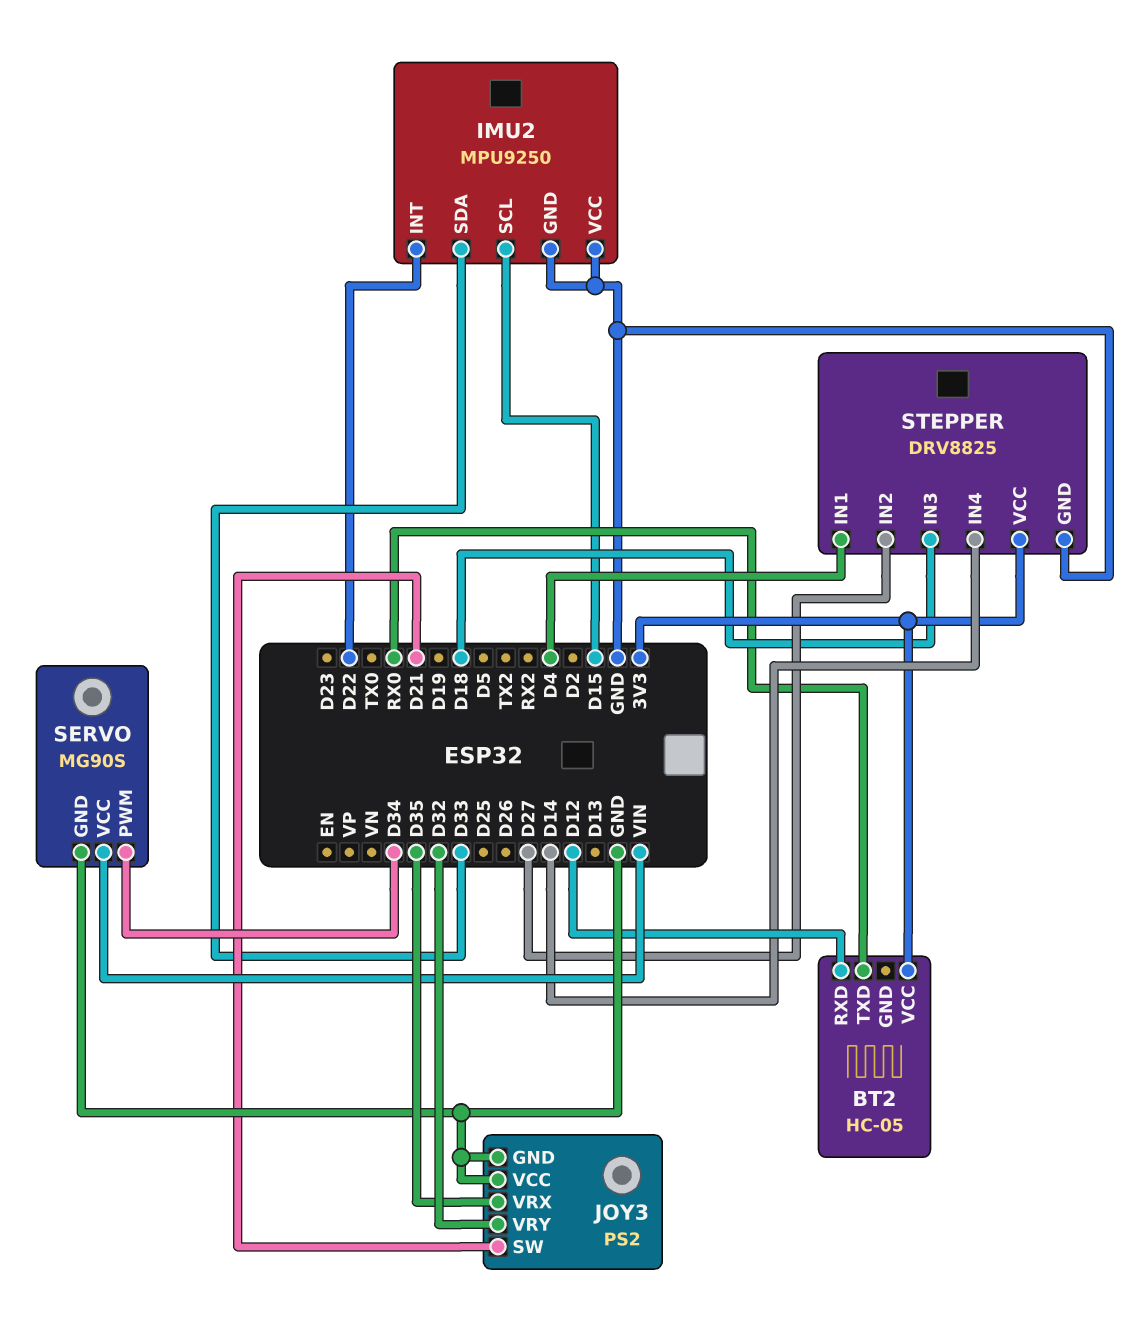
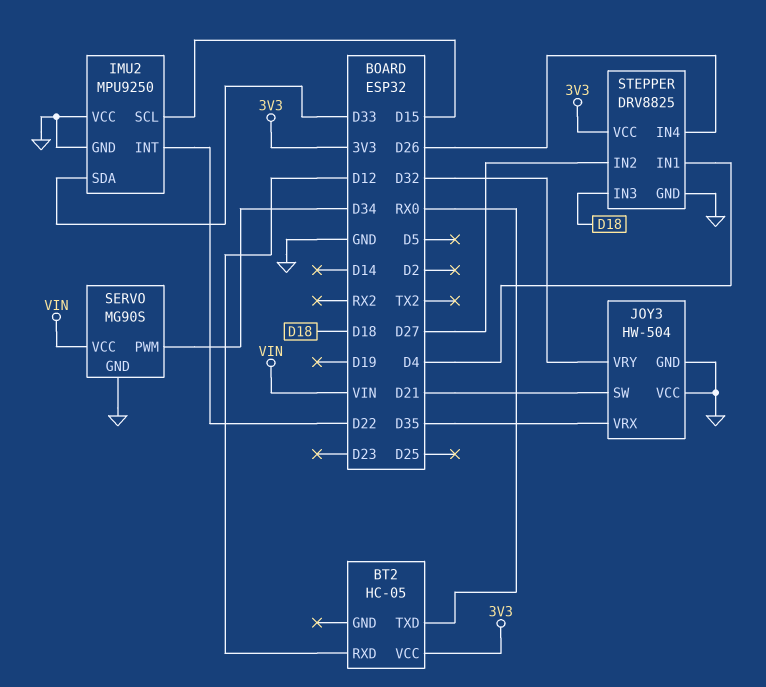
JOY3: PS2 -> HW-504
STEPPER pin IN4: D14 -> D26

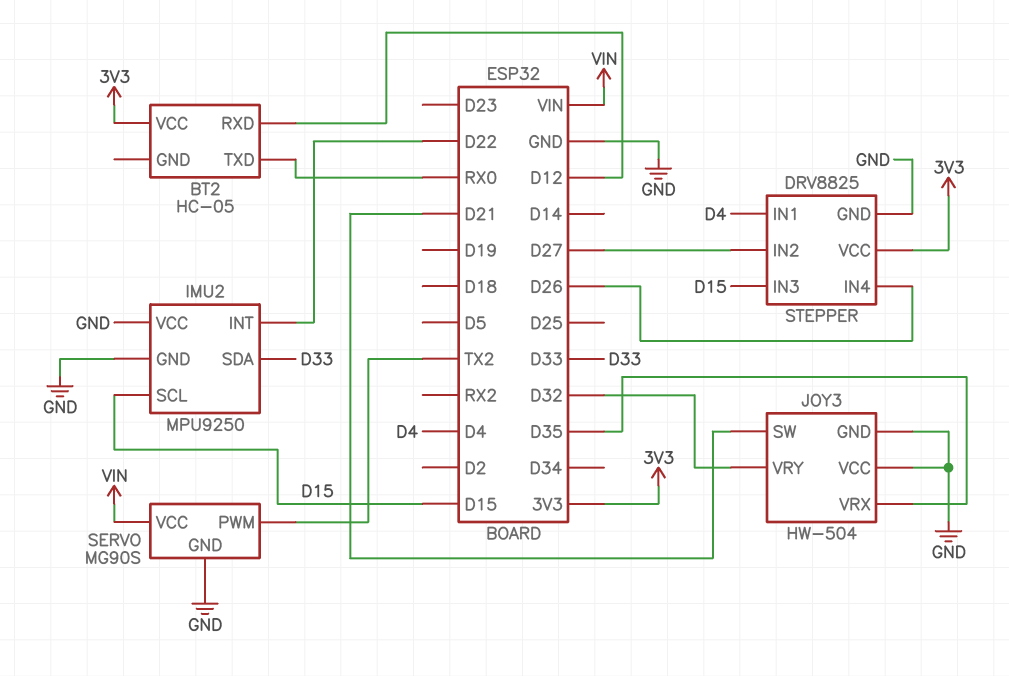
SERVO pin PWM: D34 -> TX2
STEPPER pin IN3: D18 -> D15

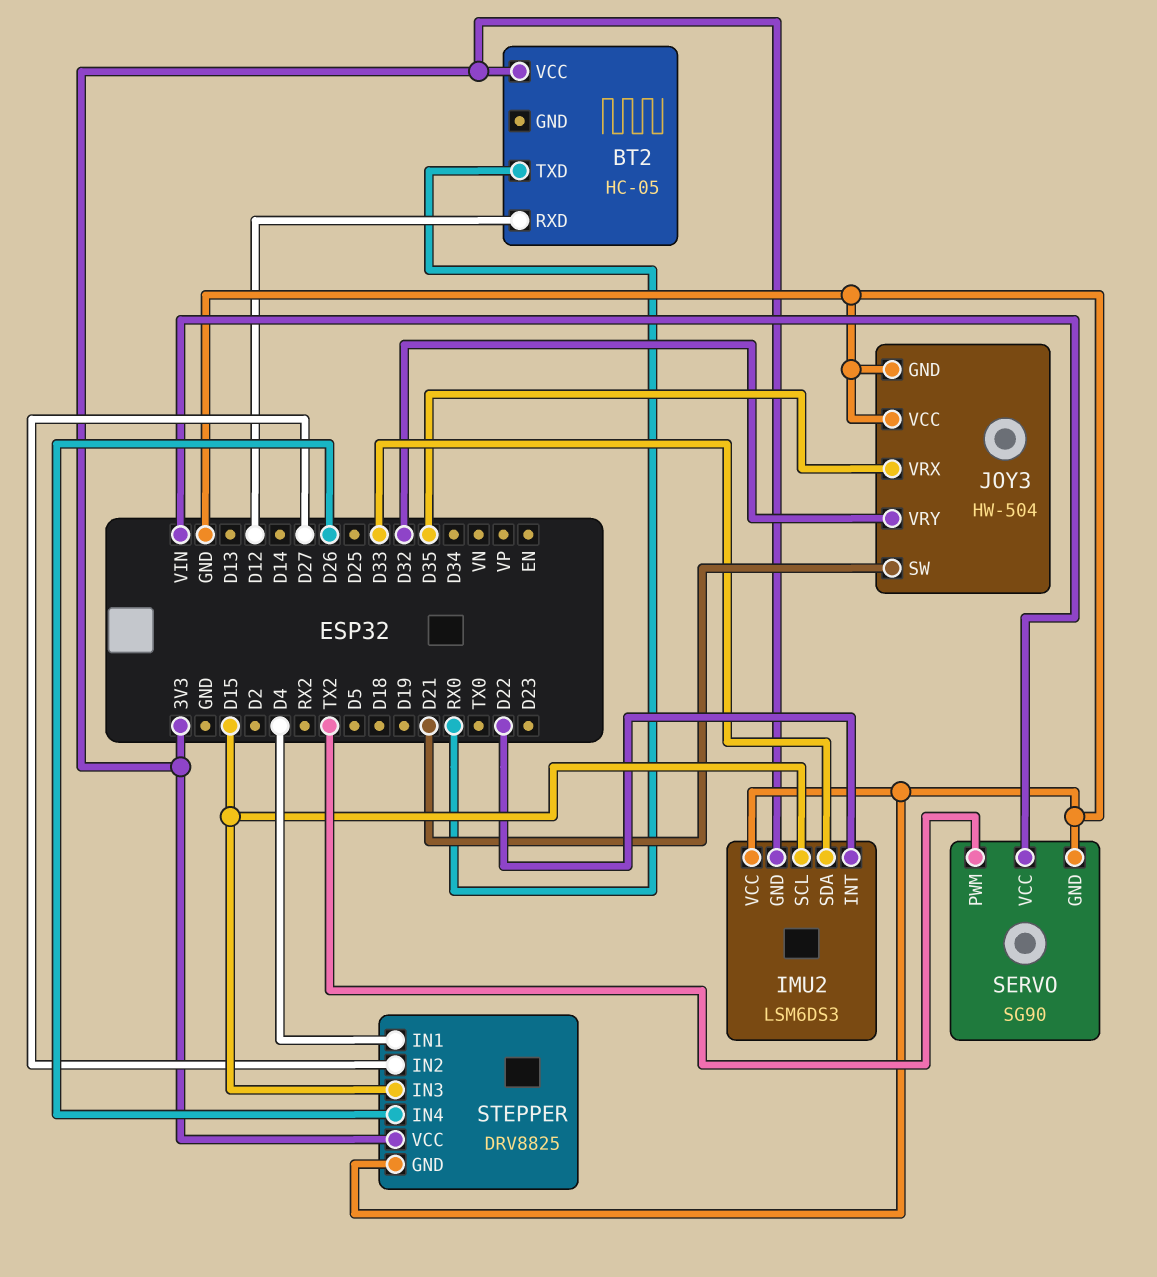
IMU2: MPU9250 -> LSM6DS3
IMU2 pin GND: GND -> 3V3
SERVO: MG90S -> SG90

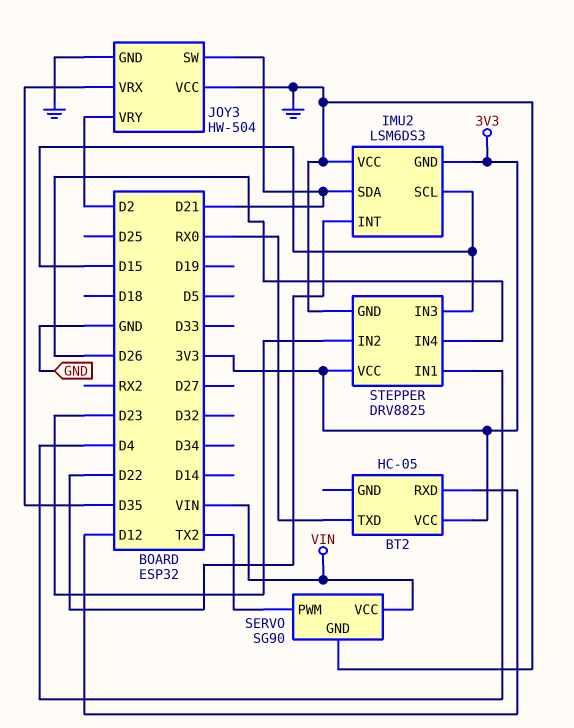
IMU2 pin SDA: D33 -> D21
JOY3 pin VRY: D32 -> D2
STEPPER pin IN2: D27 -> D23

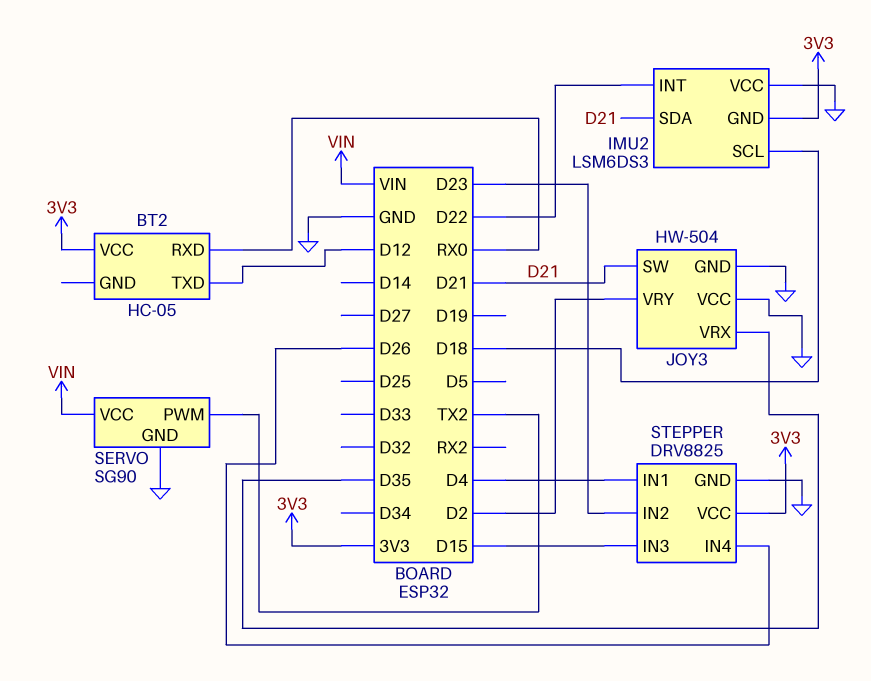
BT2 pin RXD: D12 -> RX0
BT2 pin TXD: RX0 -> D12
IMU2 pin SCL: D15 -> D18

